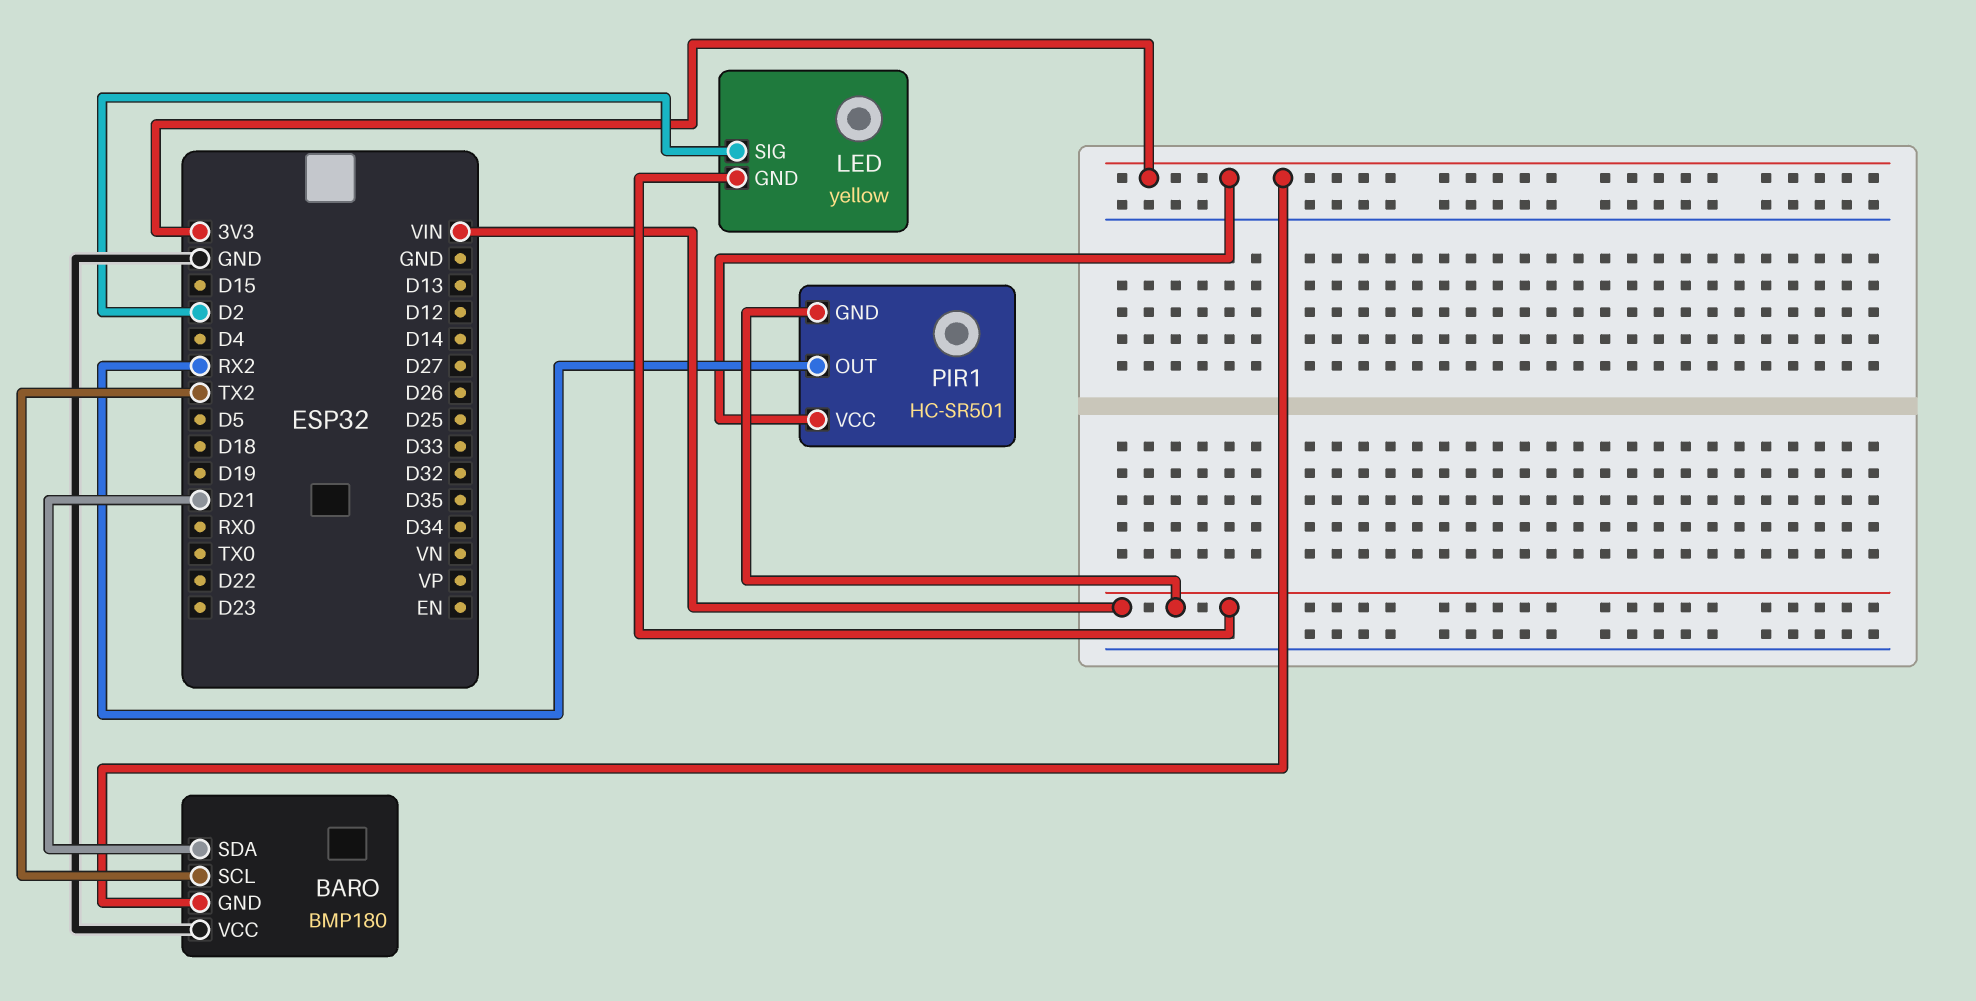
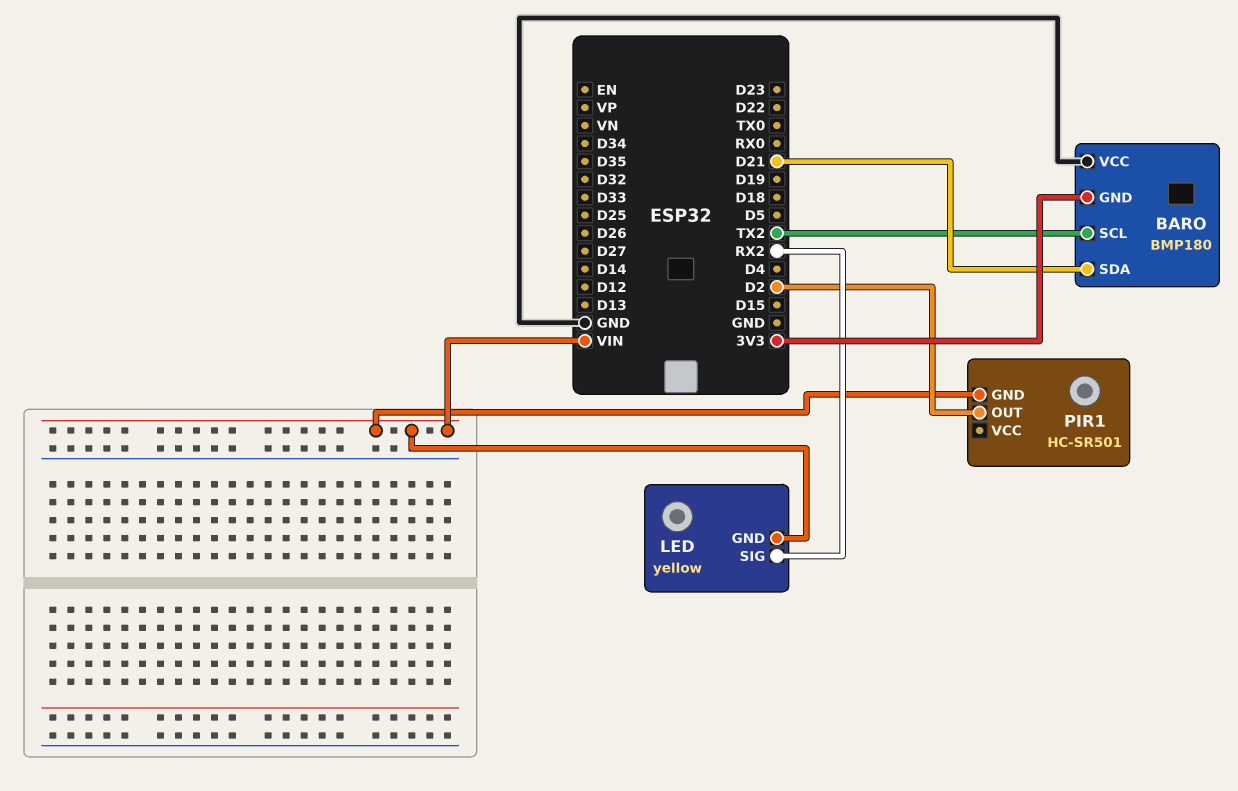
LED pin SIG: D2 -> RX2
PIR1 pin OUT: RX2 -> D2
PIR1 pin VCC: 3V3 -> none

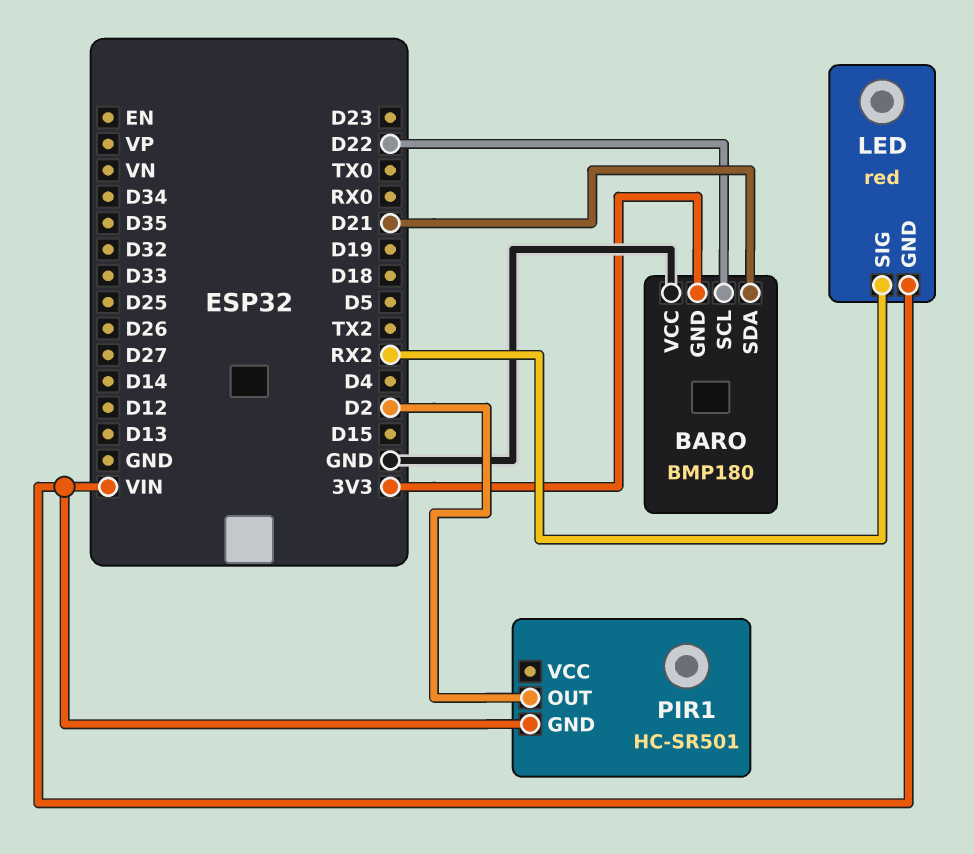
BARO pin SCL: TX2 -> D22
LED: yellow -> red

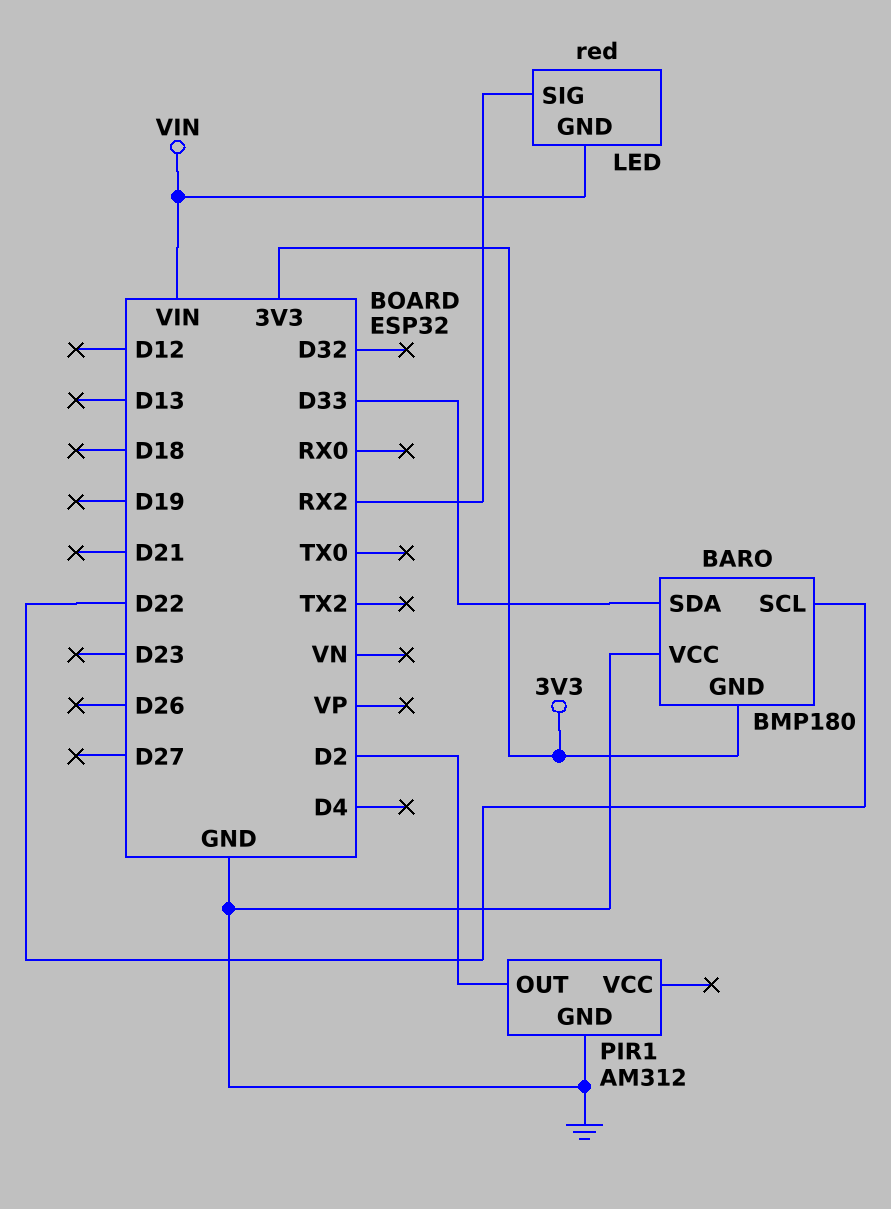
BARO pin SDA: D21 -> D33
PIR1: HC-SR501 -> AM312
PIR1 pin GND: VIN -> GND

